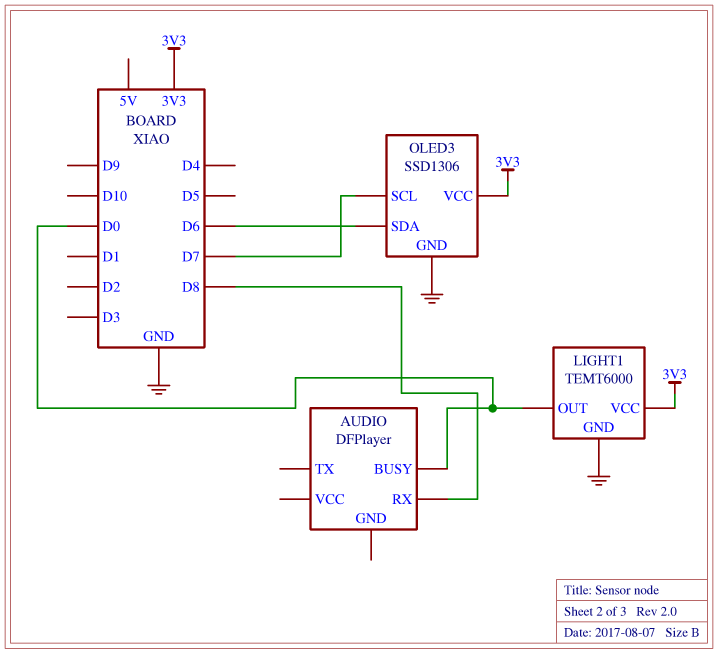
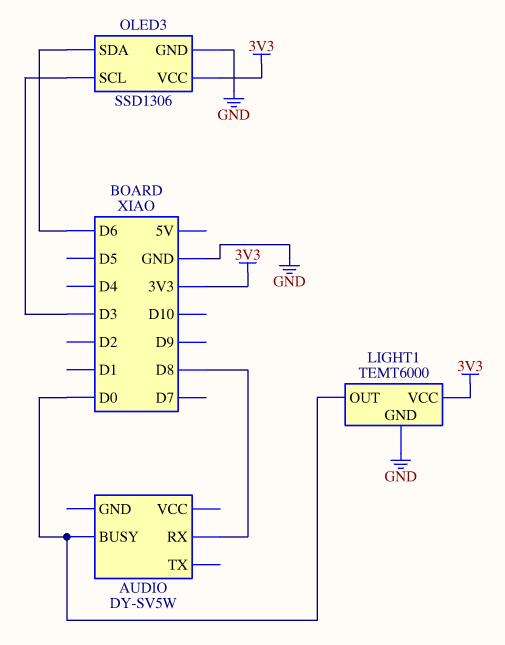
AUDIO: DFPlayer -> DY-SV5W
OLED3 pin SCL: D7 -> D3

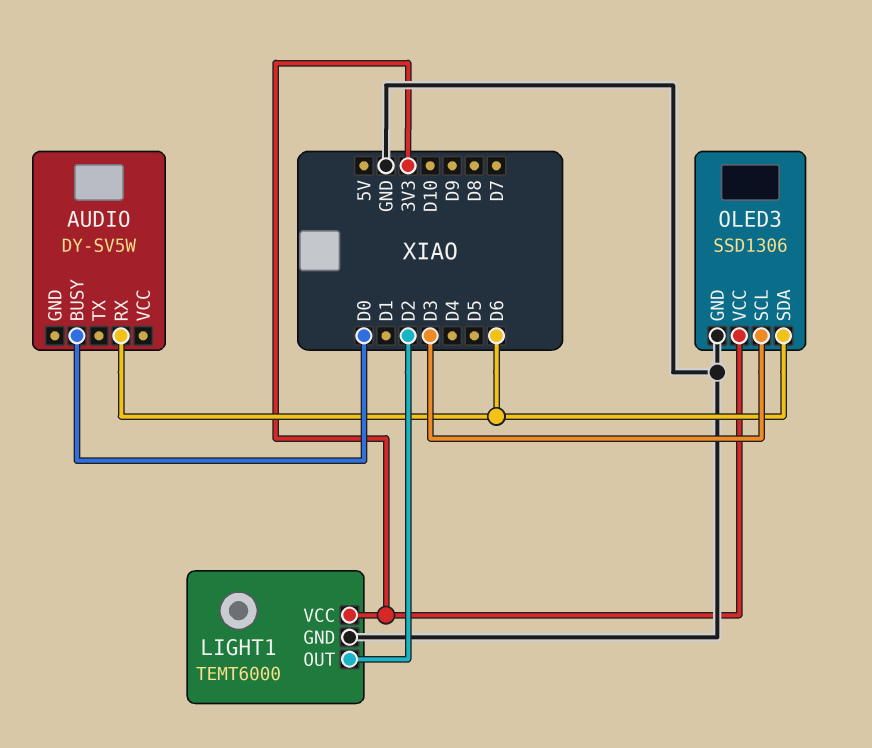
AUDIO pin RX: D8 -> D6
LIGHT1 pin OUT: D0 -> D2

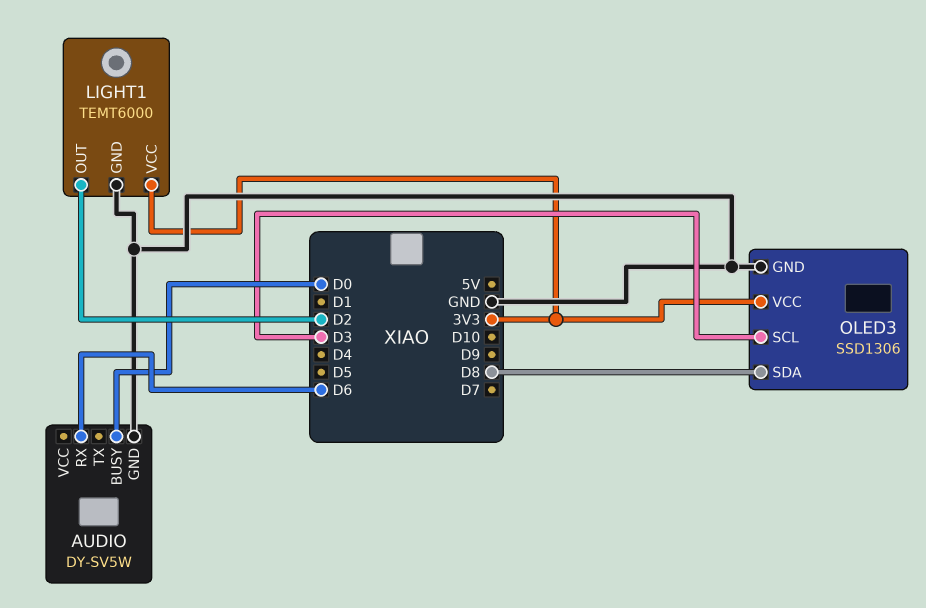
AUDIO pin GND: none -> GND
OLED3 pin SDA: D6 -> D8

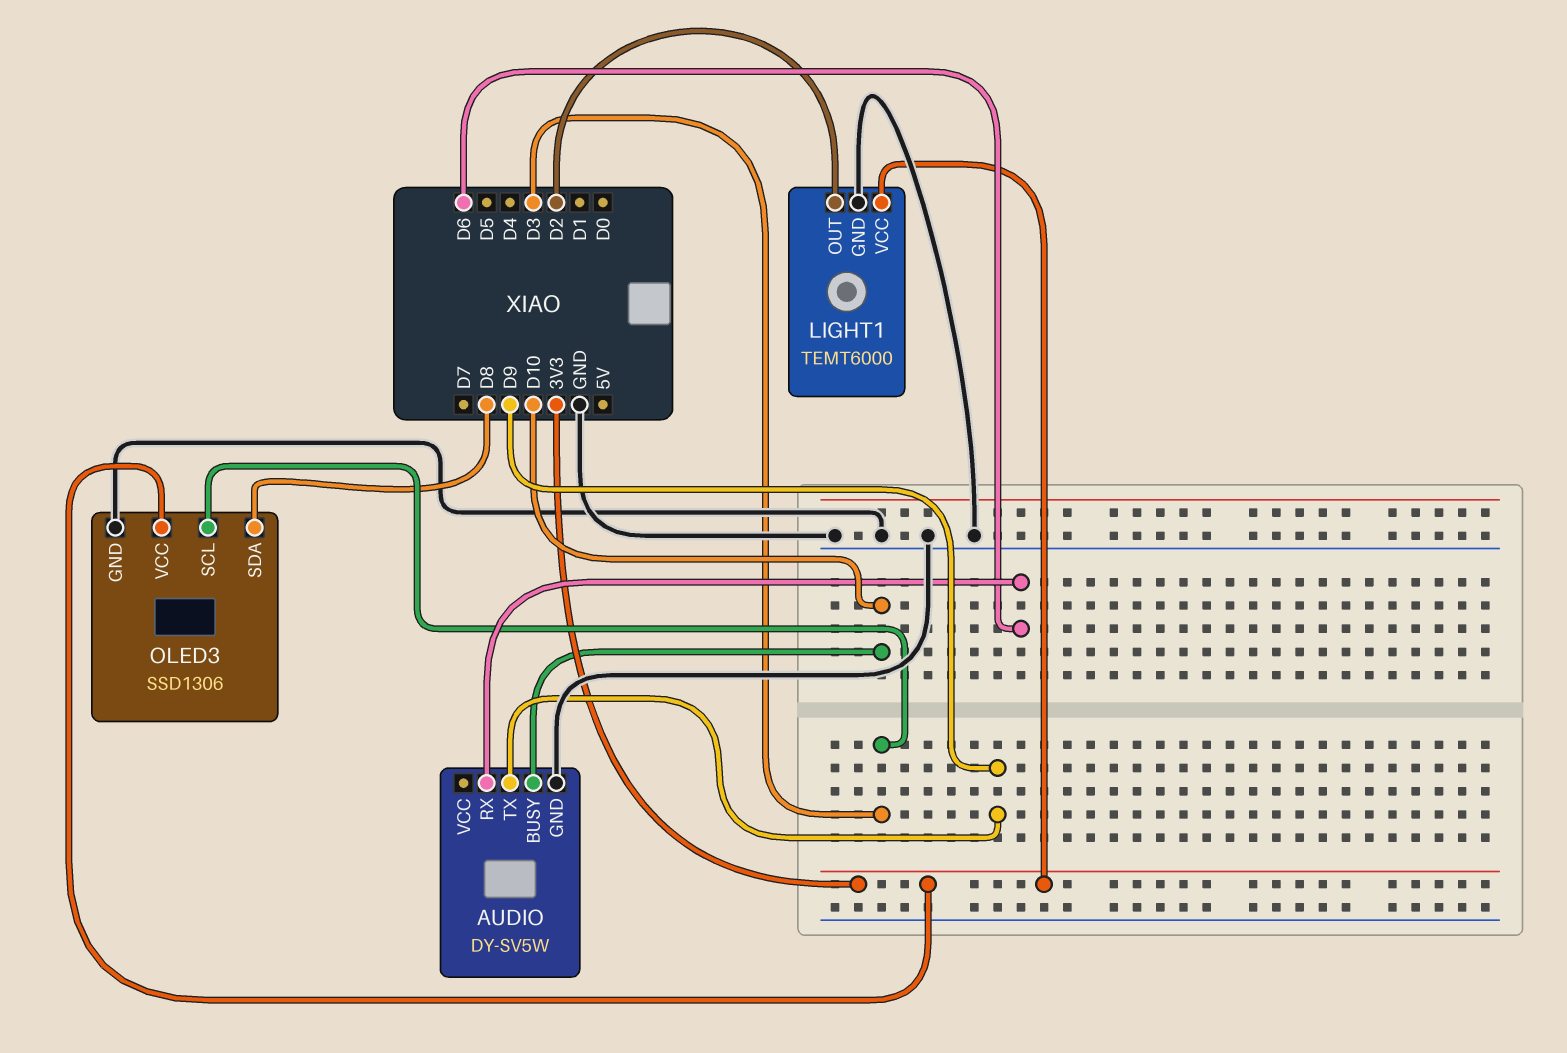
AUDIO pin BUSY: D0 -> D10
AUDIO pin TX: none -> D9

